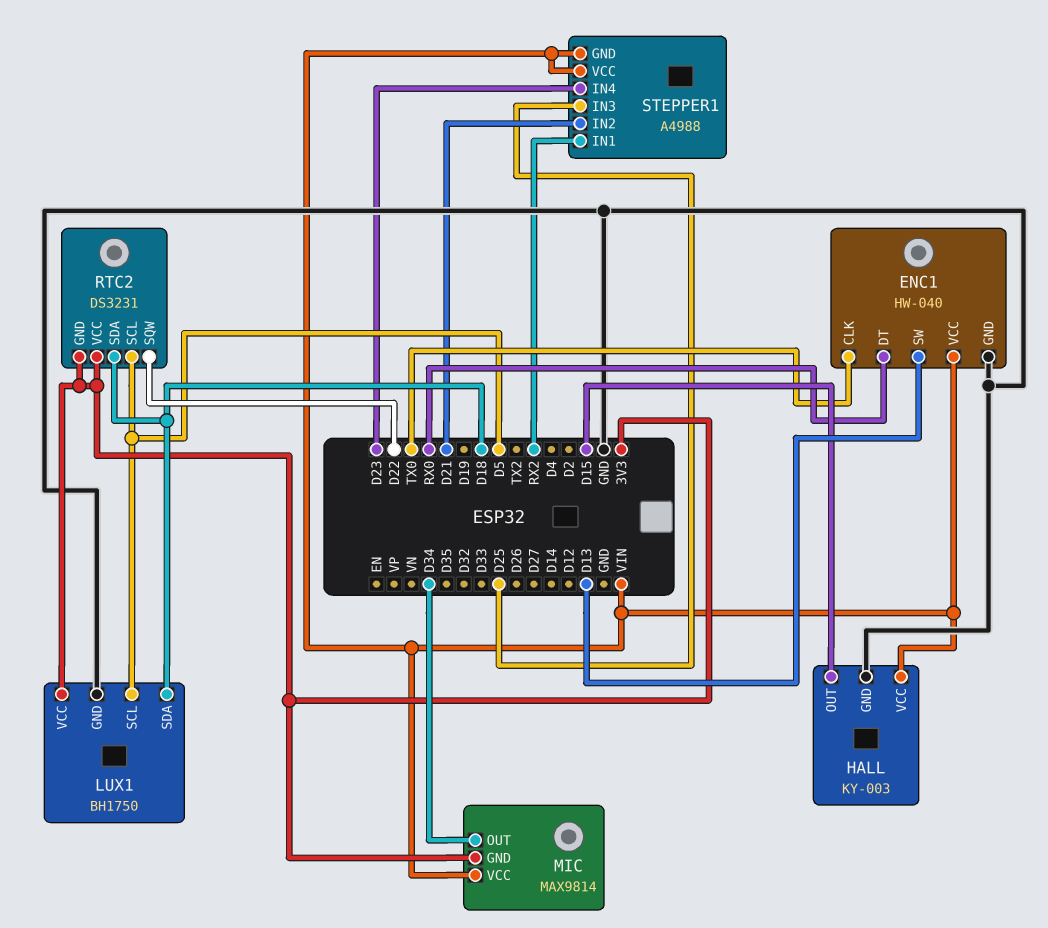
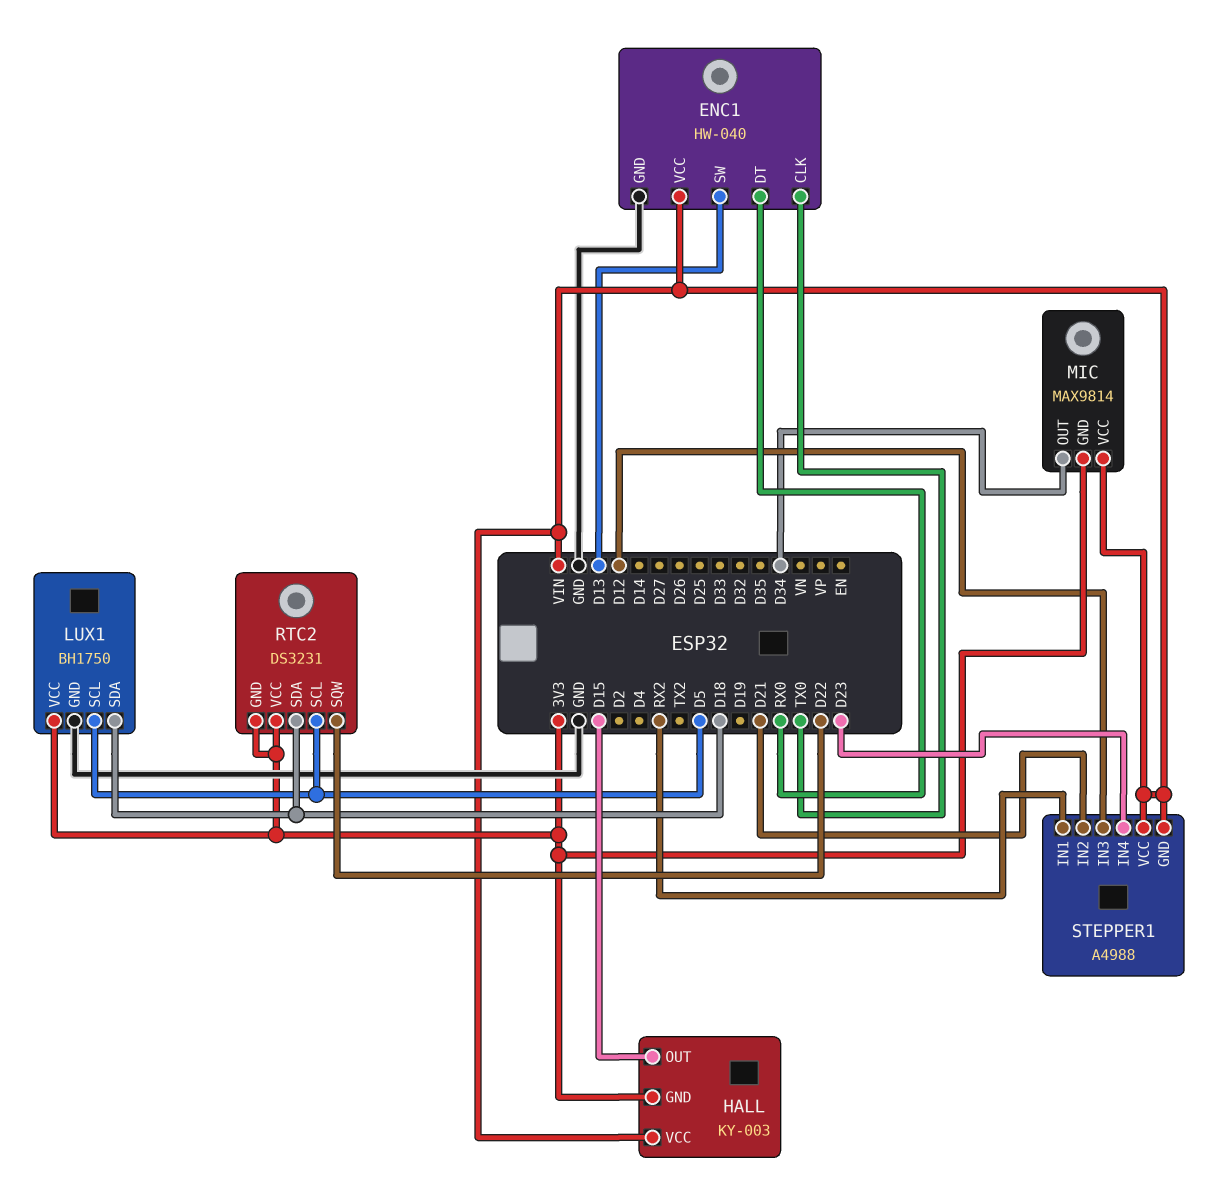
HALL pin GND: GND -> 3V3
STEPPER1 pin IN3: D25 -> D12

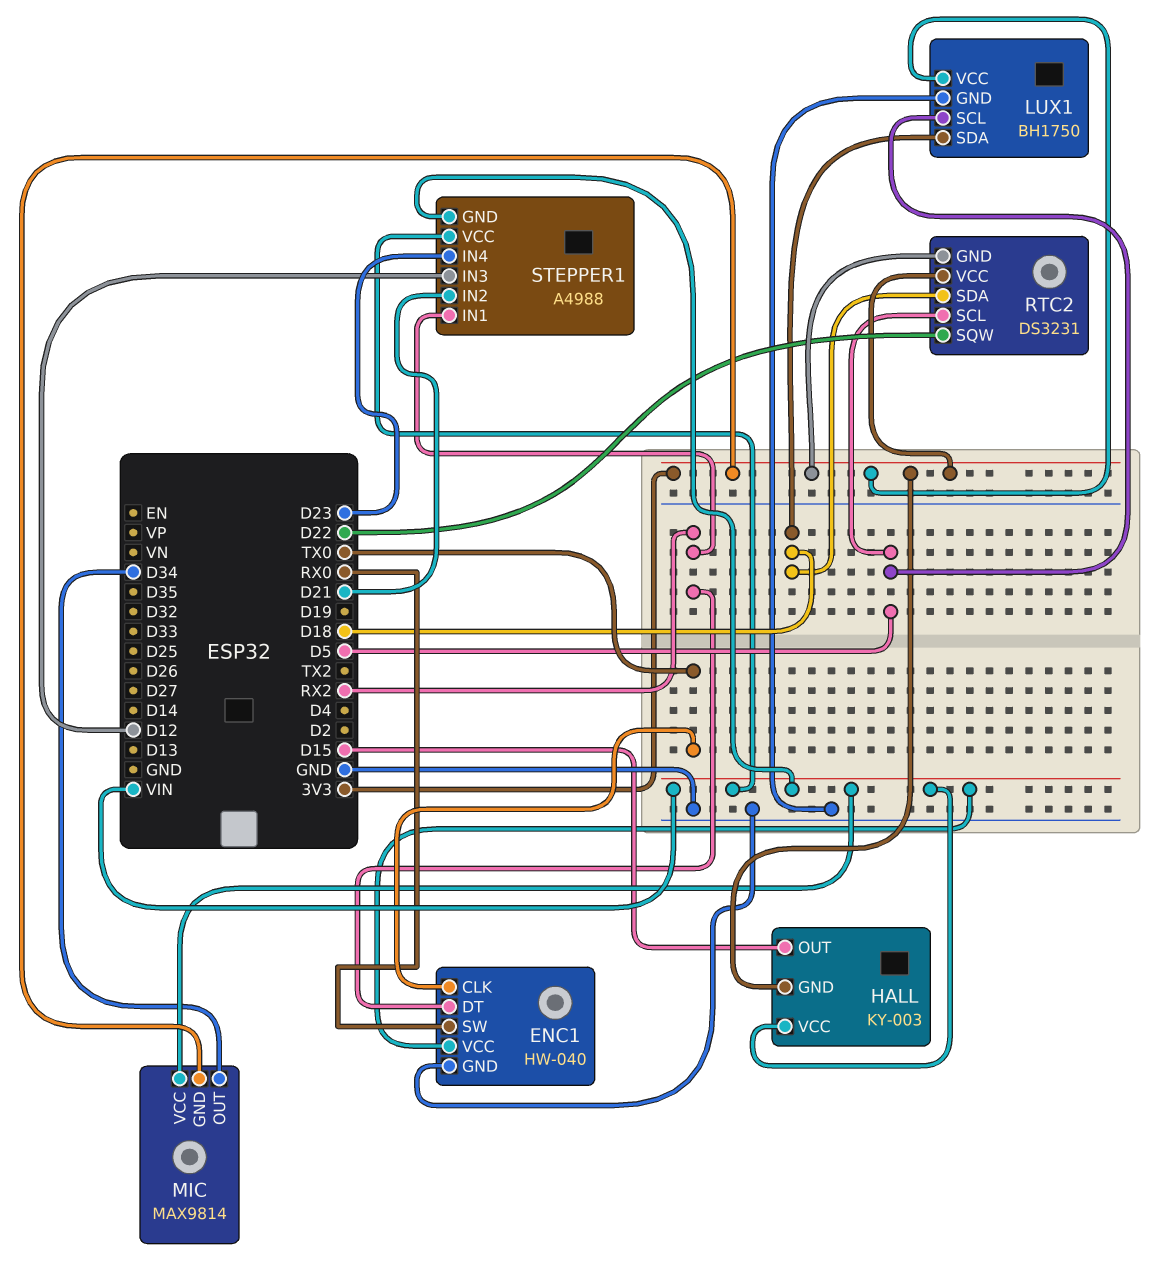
ENC1 pin DT: RX0 -> RX2
ENC1 pin SW: D13 -> RX0

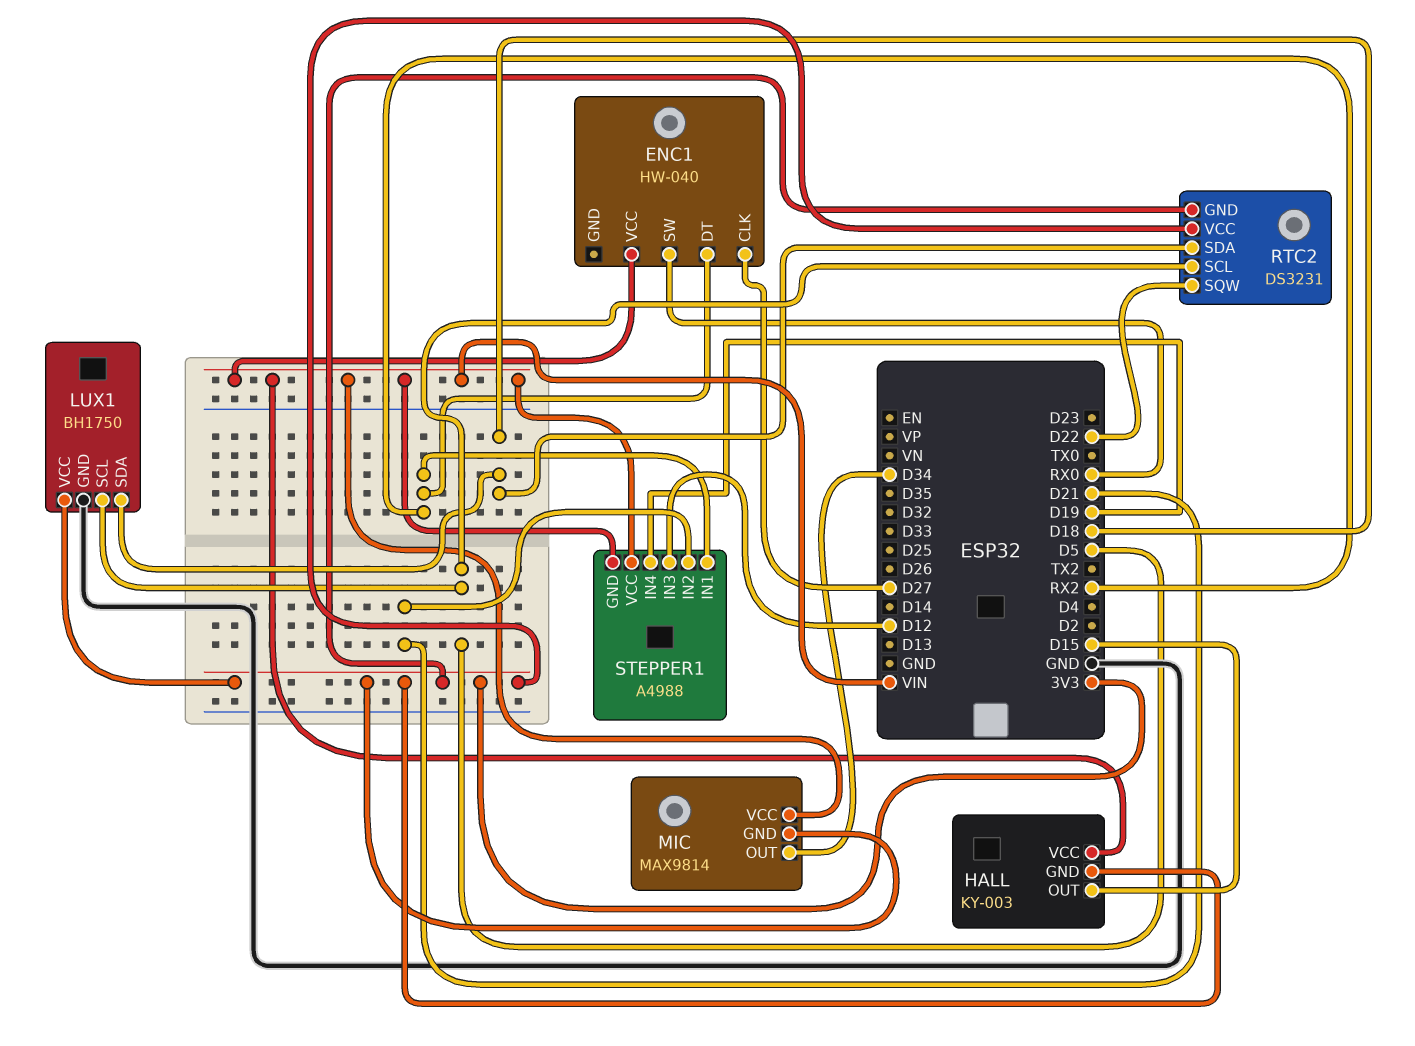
ENC1 pin CLK: TX0 -> D27
ENC1 pin GND: GND -> none
STEPPER1 pin IN4: D23 -> D19

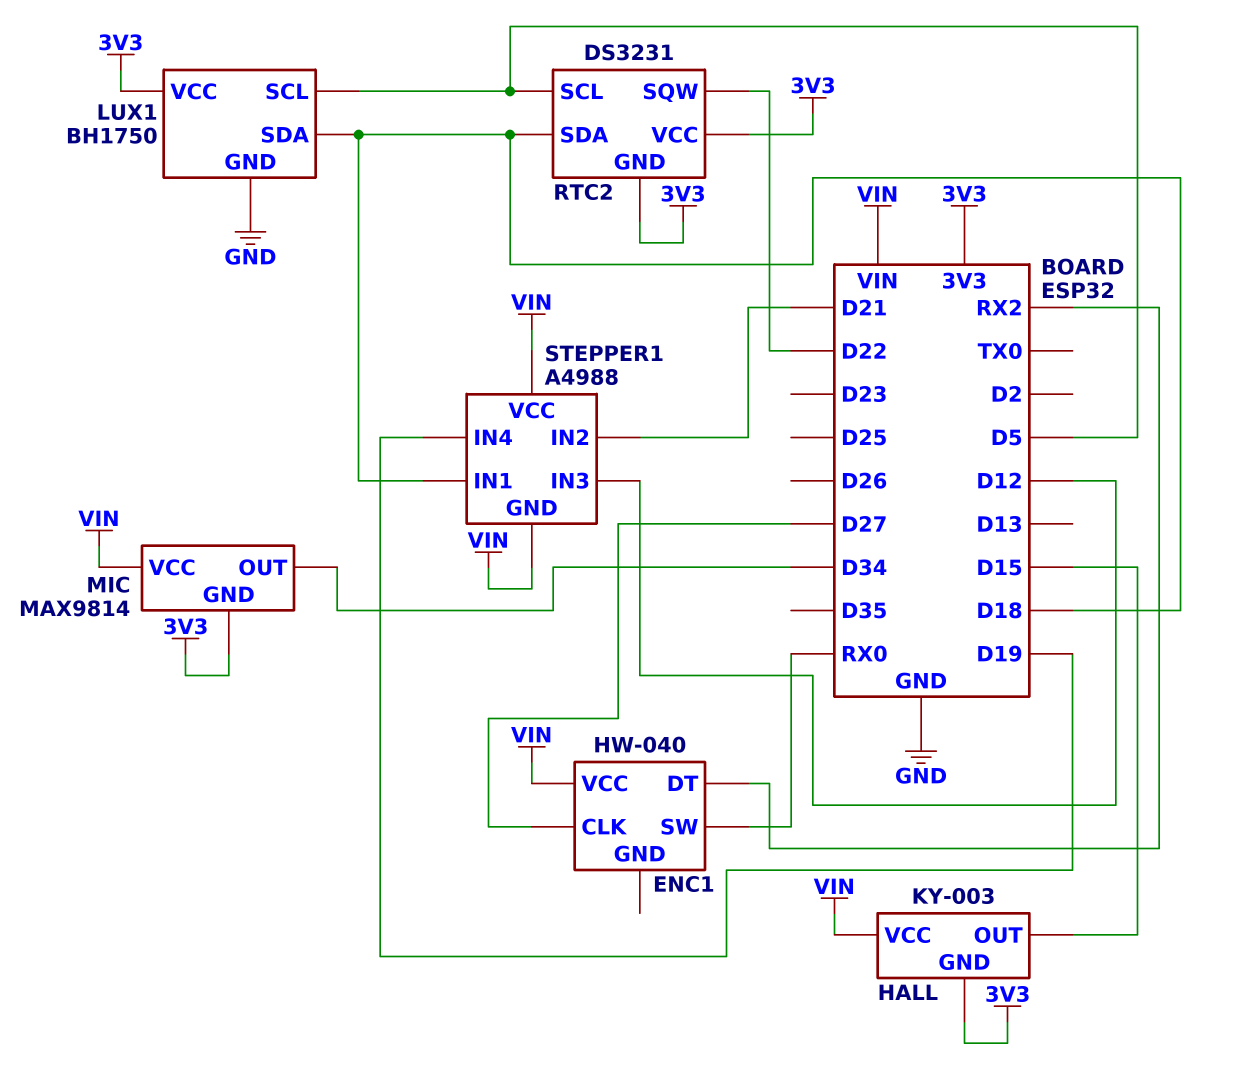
STEPPER1 pin IN1: RX2 -> D18

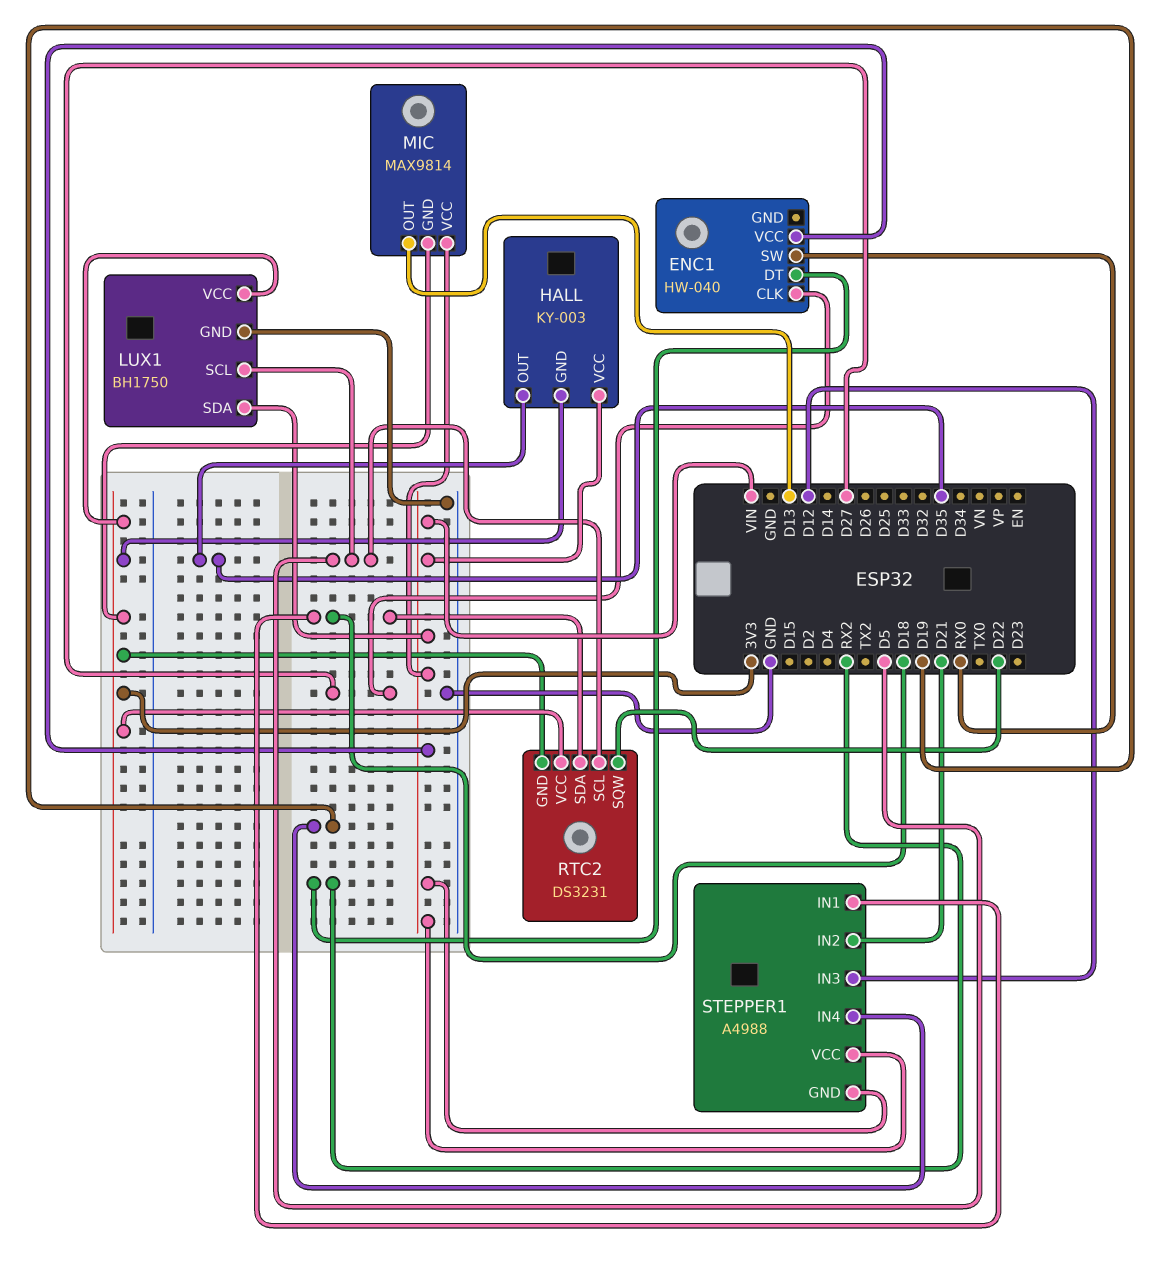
HALL pin OUT: D15 -> D35
LUX1 pin SDA: D18 -> VIN
MIC pin OUT: D34 -> D13

